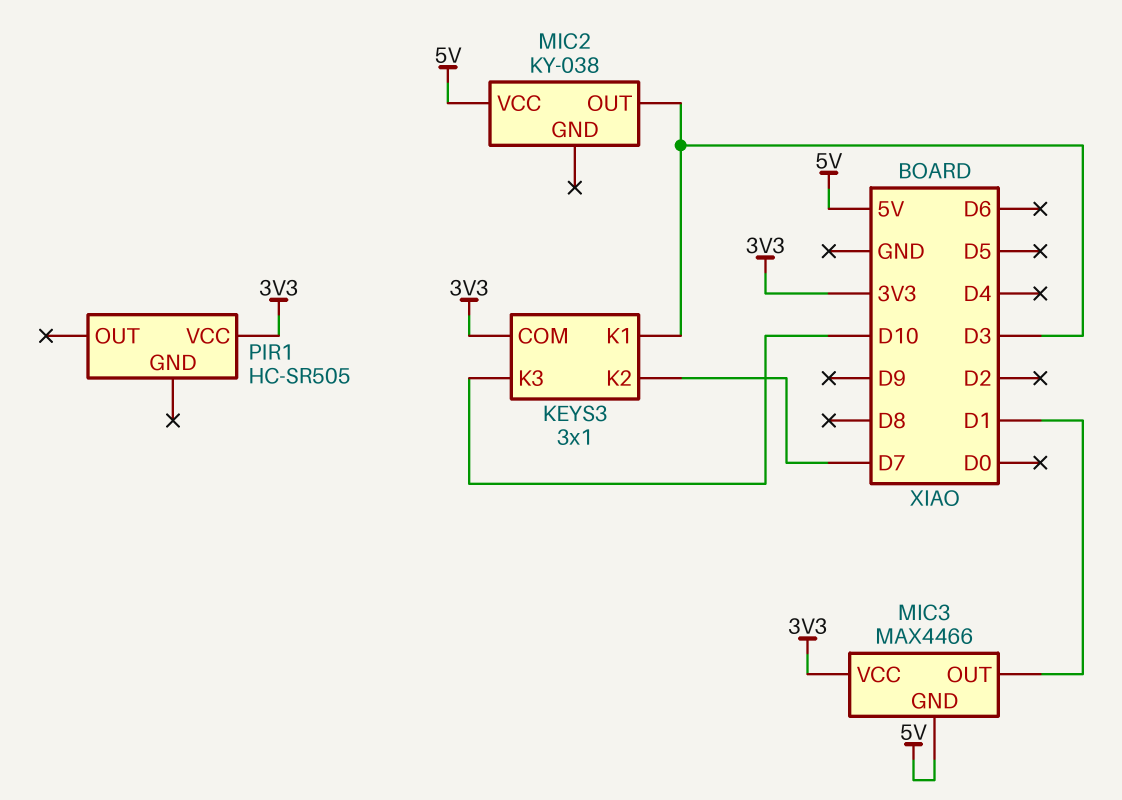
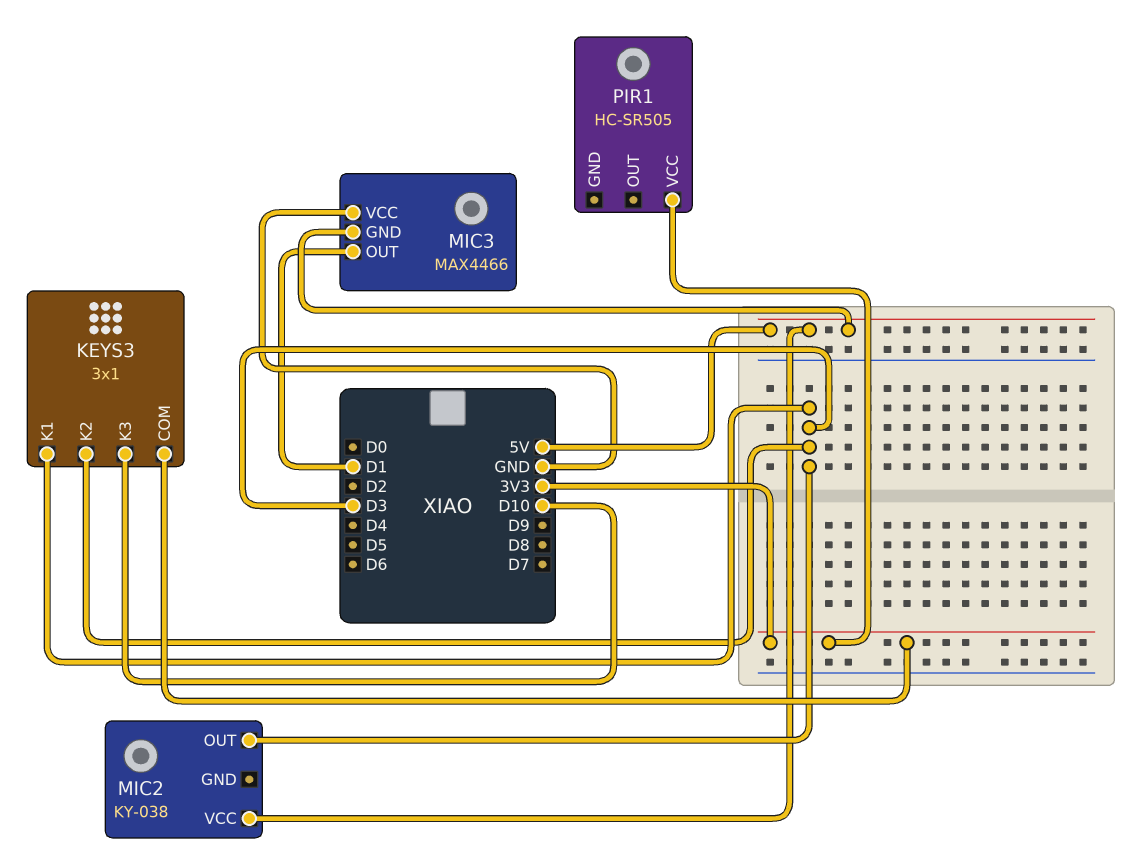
KEYS3 pin K2: D7 -> D3
MIC3 pin VCC: 3V3 -> GND

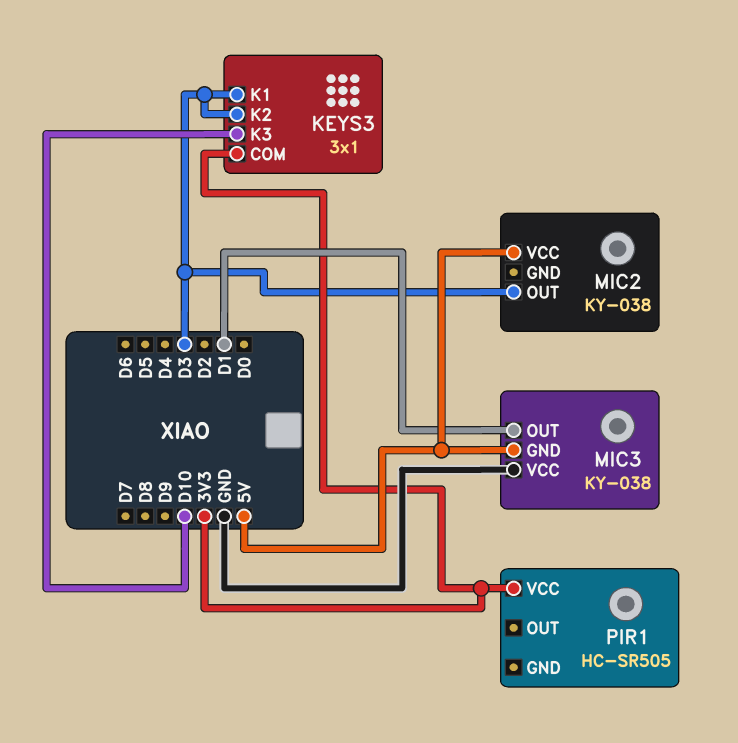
MIC3: MAX4466 -> KY-038

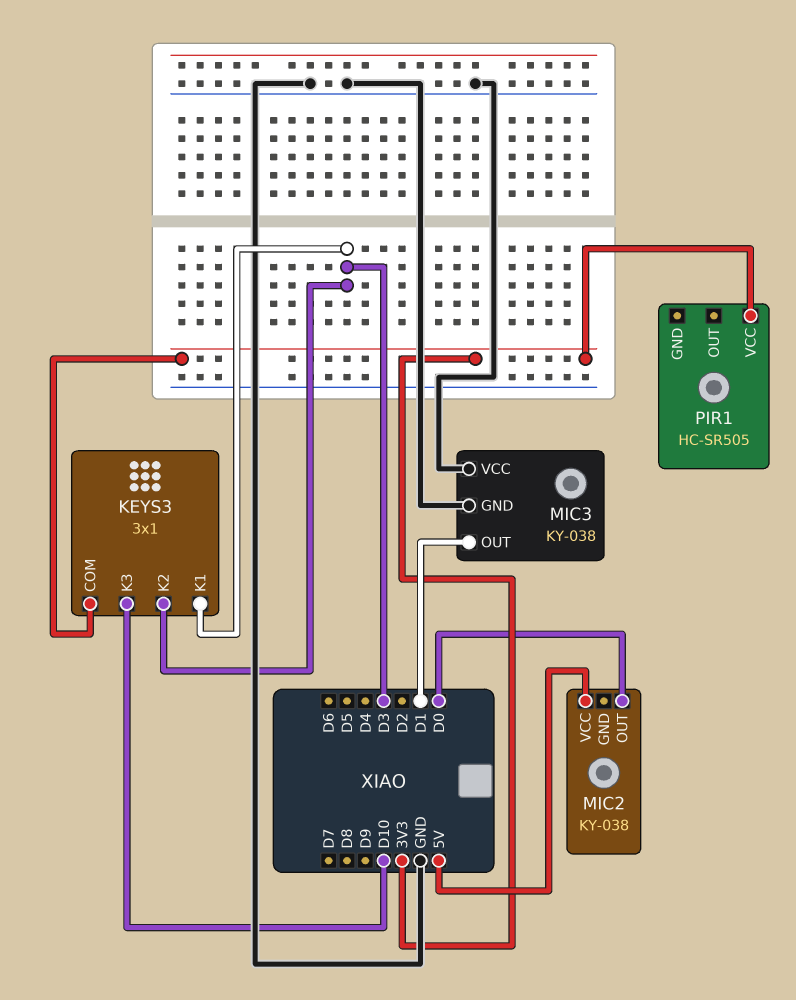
MIC2 pin OUT: D3 -> D0
MIC3 pin GND: 5V -> GND

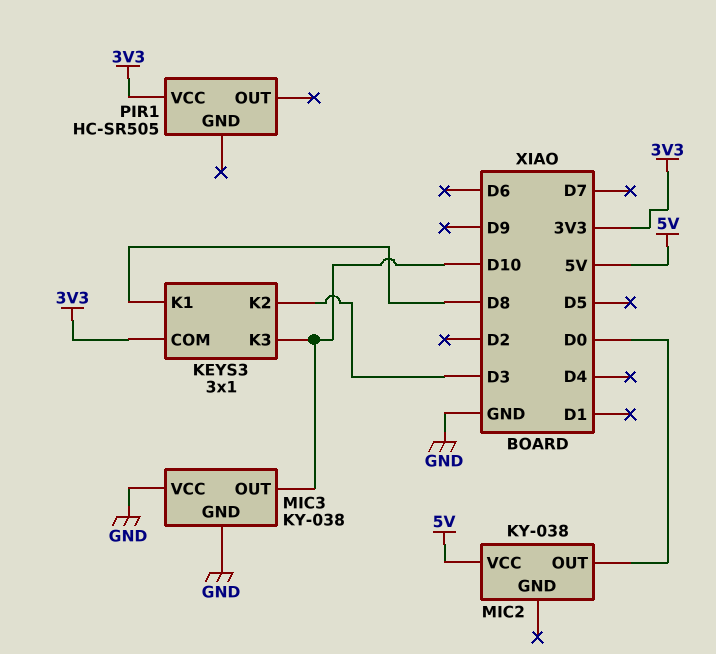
KEYS3 pin K1: D3 -> D8
MIC3 pin OUT: D1 -> D10

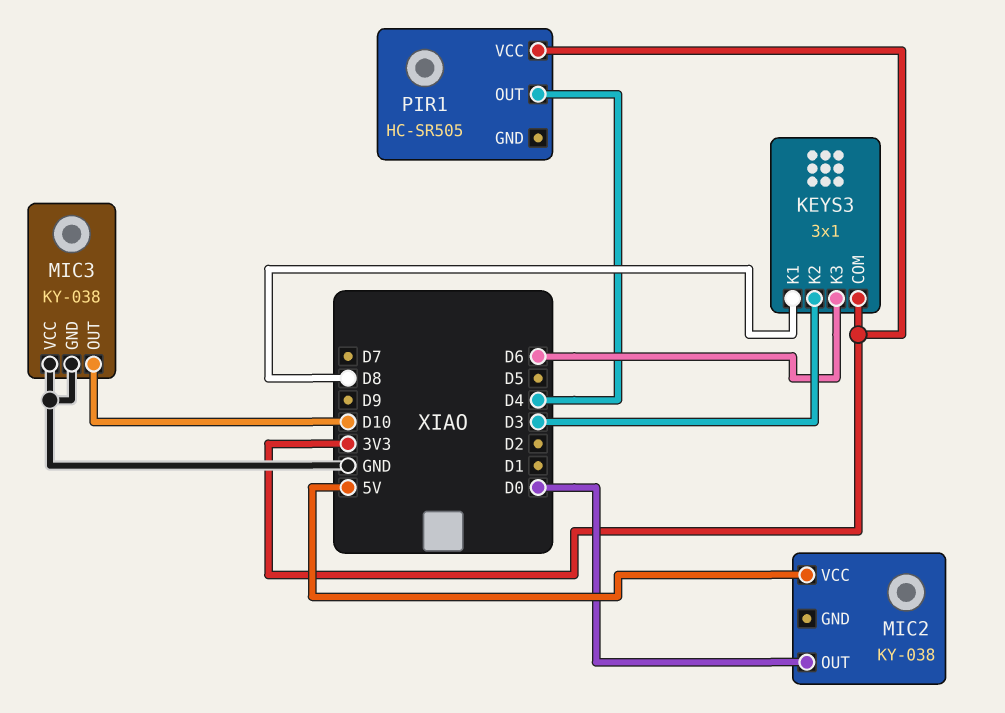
KEYS3 pin K3: D10 -> D6
PIR1 pin OUT: none -> D4

